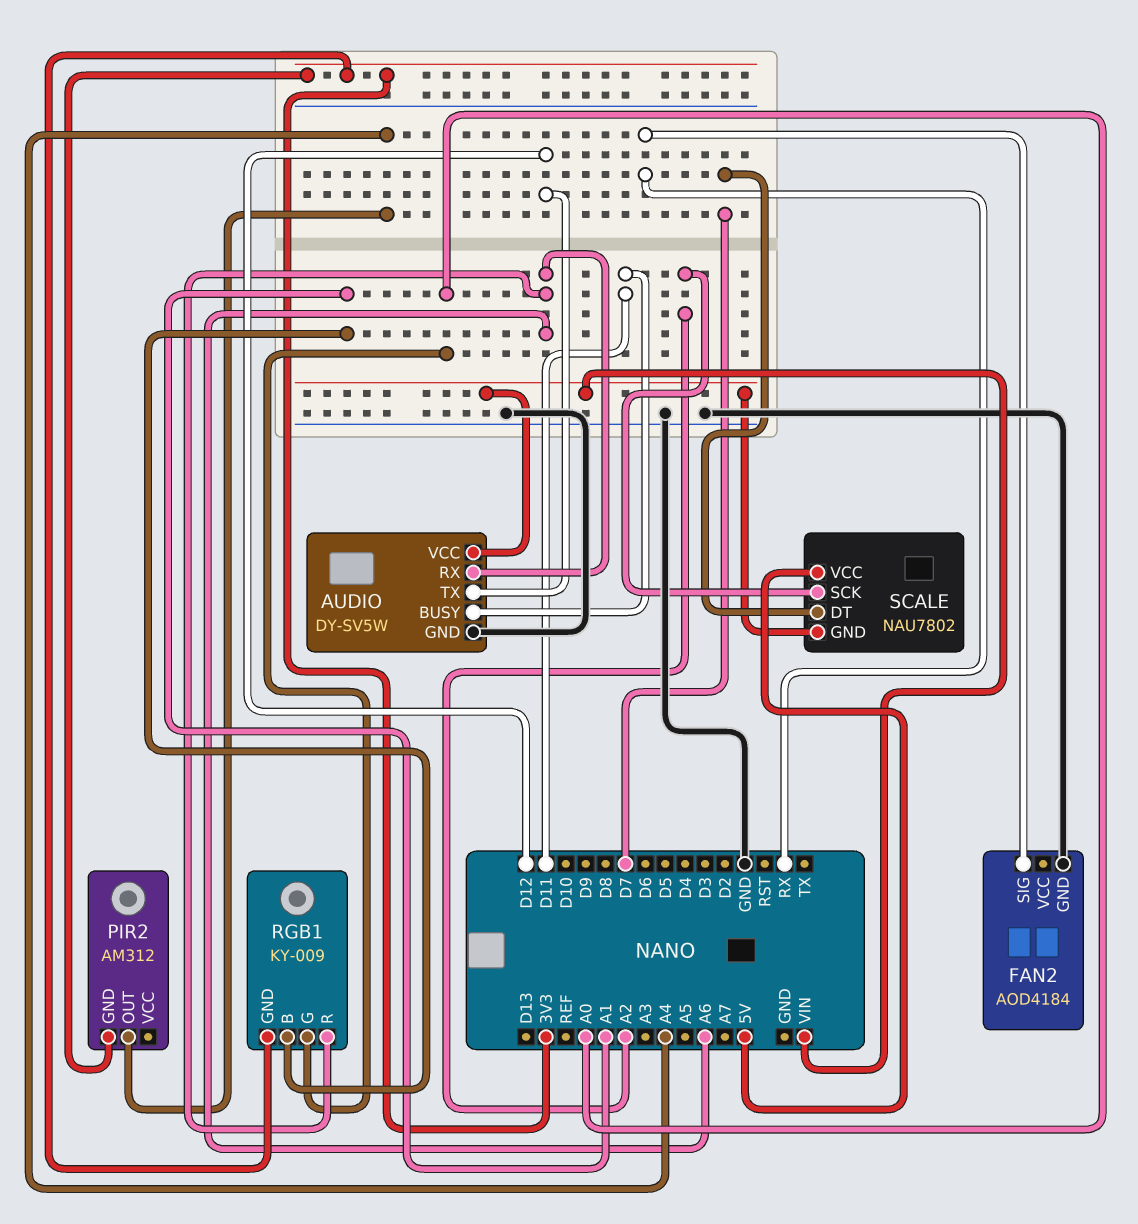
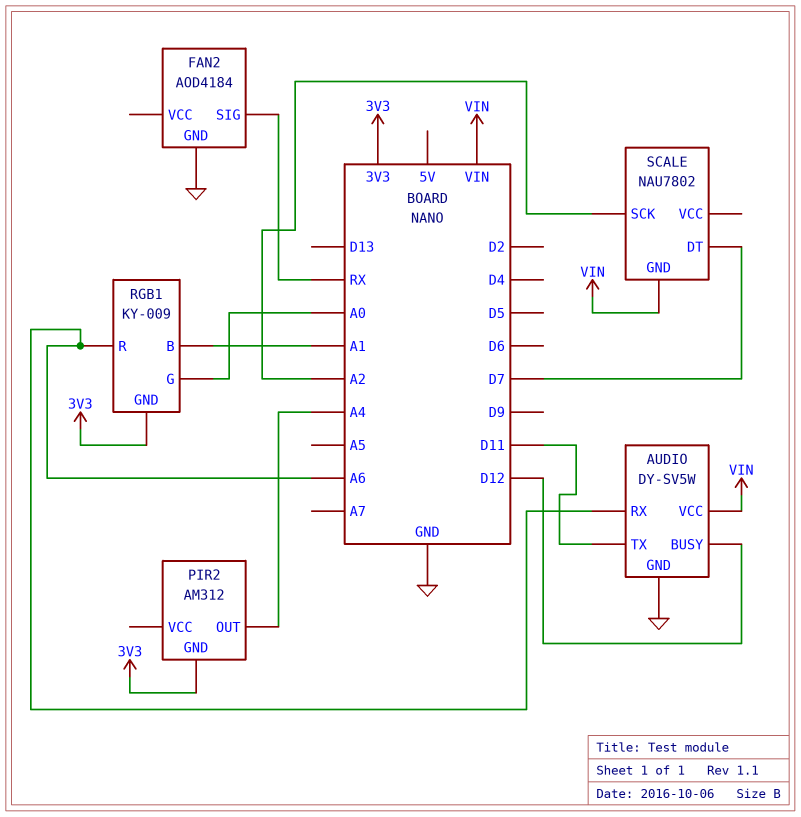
AUDIO pin BUSY: D11 -> D12
AUDIO pin TX: D12 -> D11
SCALE pin VCC: 5V -> none

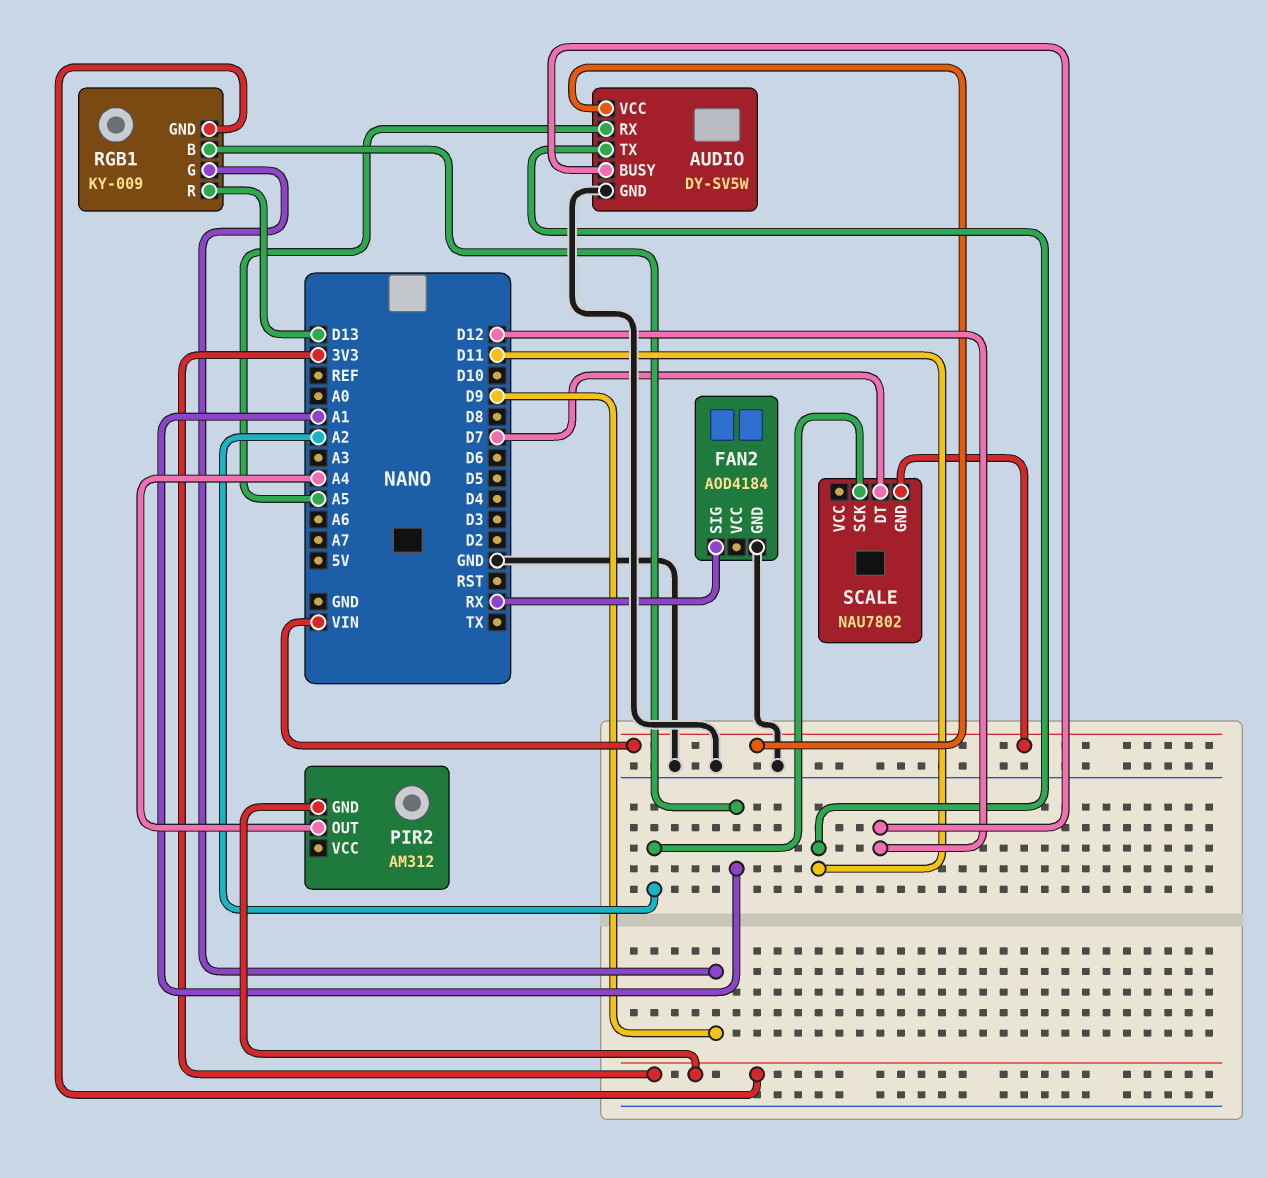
AUDIO pin RX: A6 -> A5
RGB1 pin G: A0 -> D9
RGB1 pin R: A6 -> D13

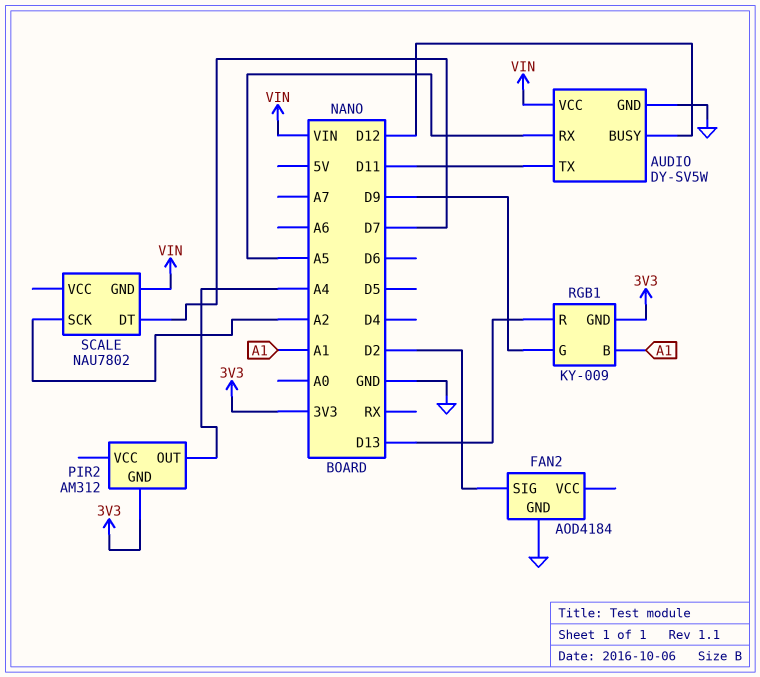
FAN2 pin SIG: RX -> D2

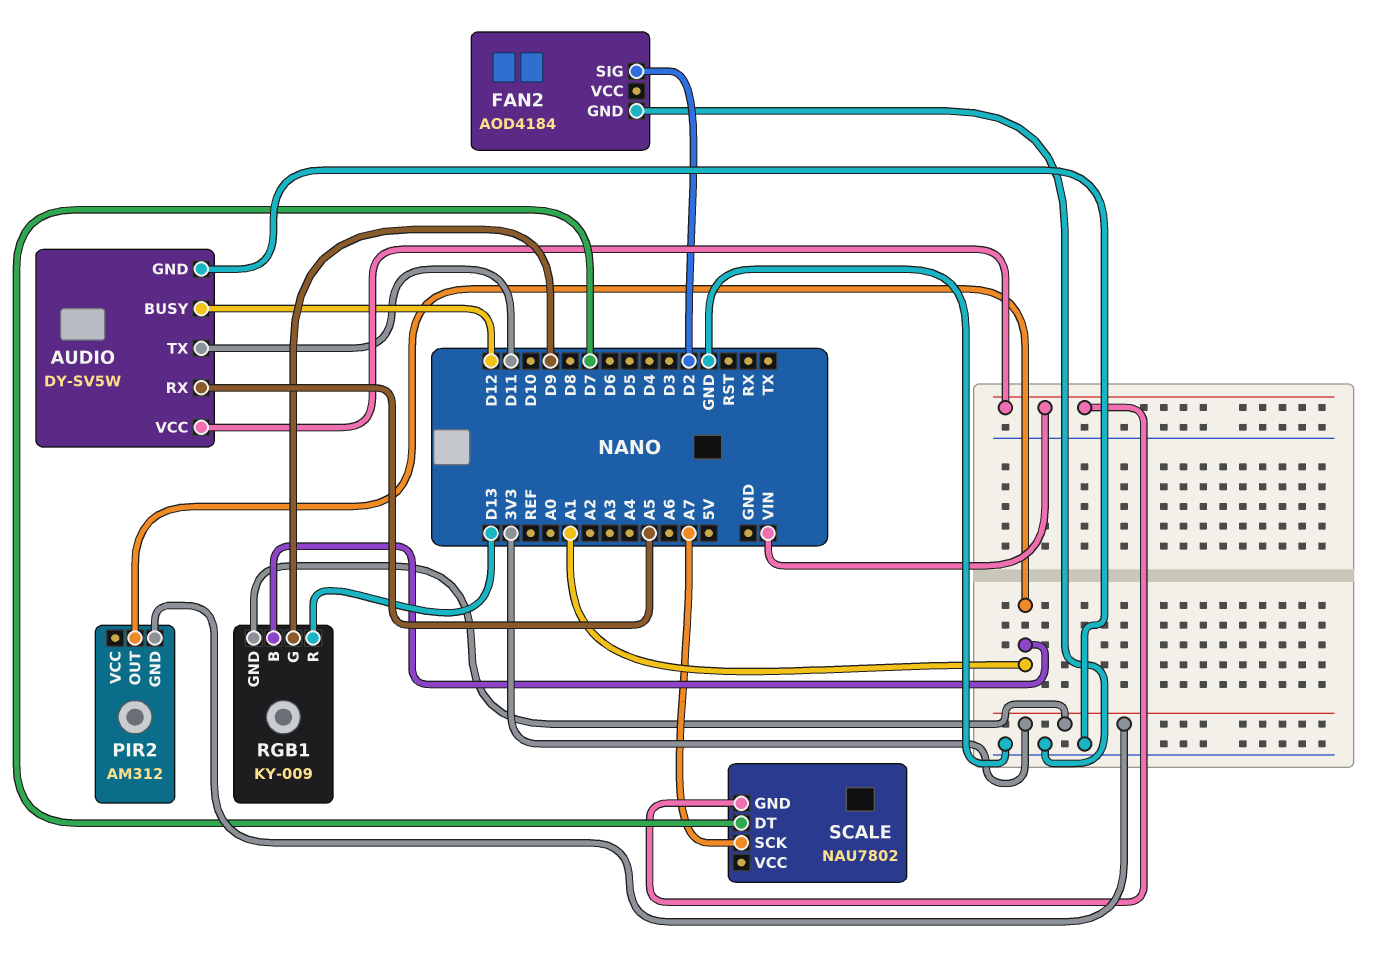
PIR2 pin OUT: A4 -> A1
SCALE pin SCK: A2 -> A7

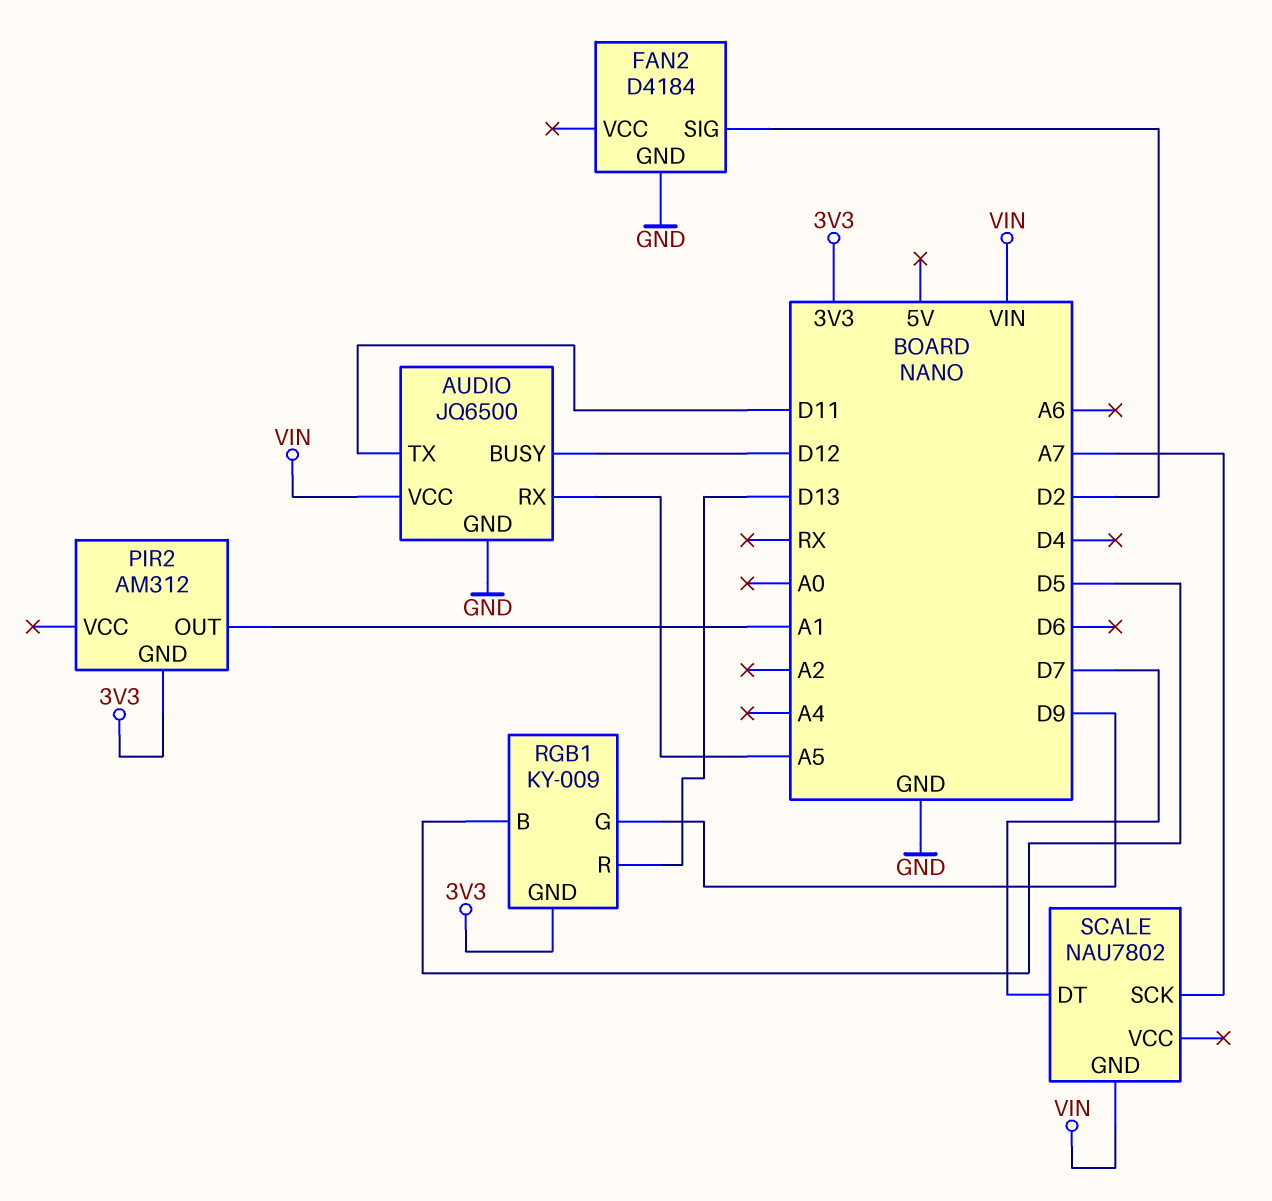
AUDIO: DY-SV5W -> JQ6500
FAN2: AOD4184 -> D4184
RGB1 pin B: A1 -> D5

